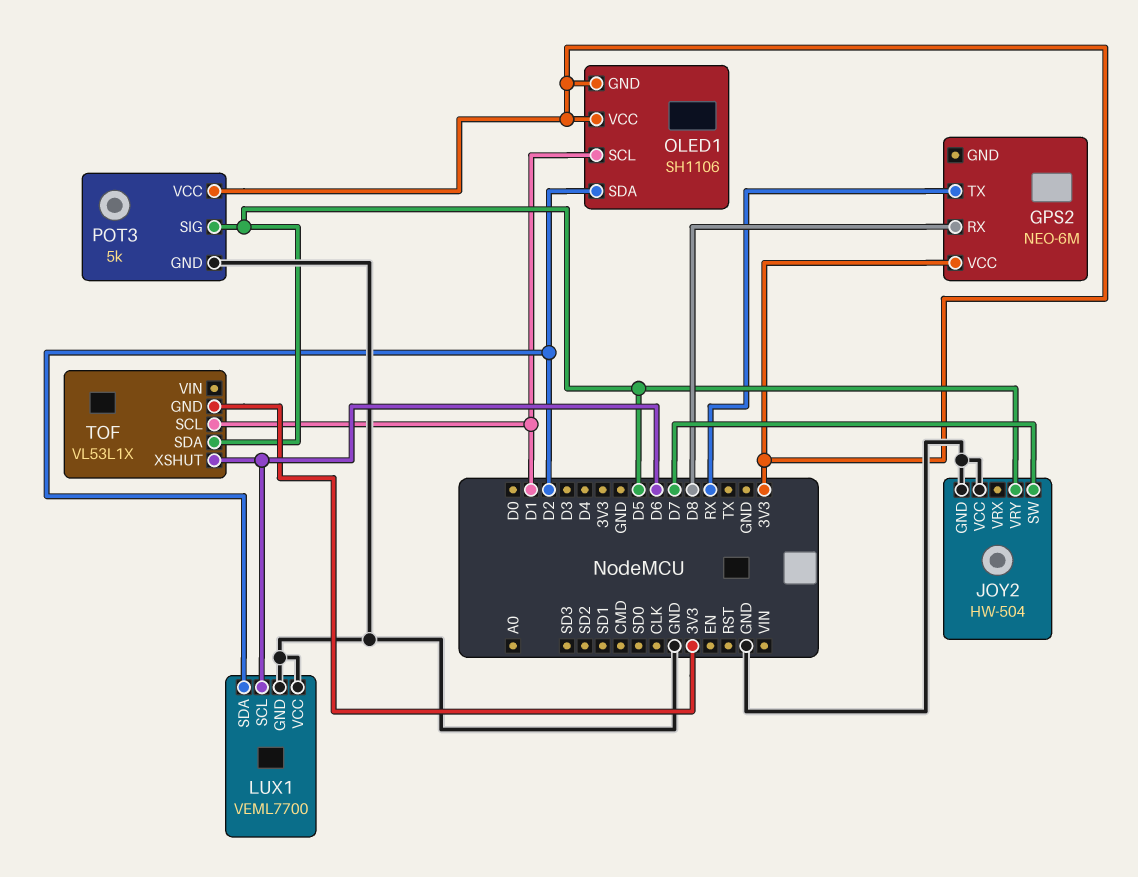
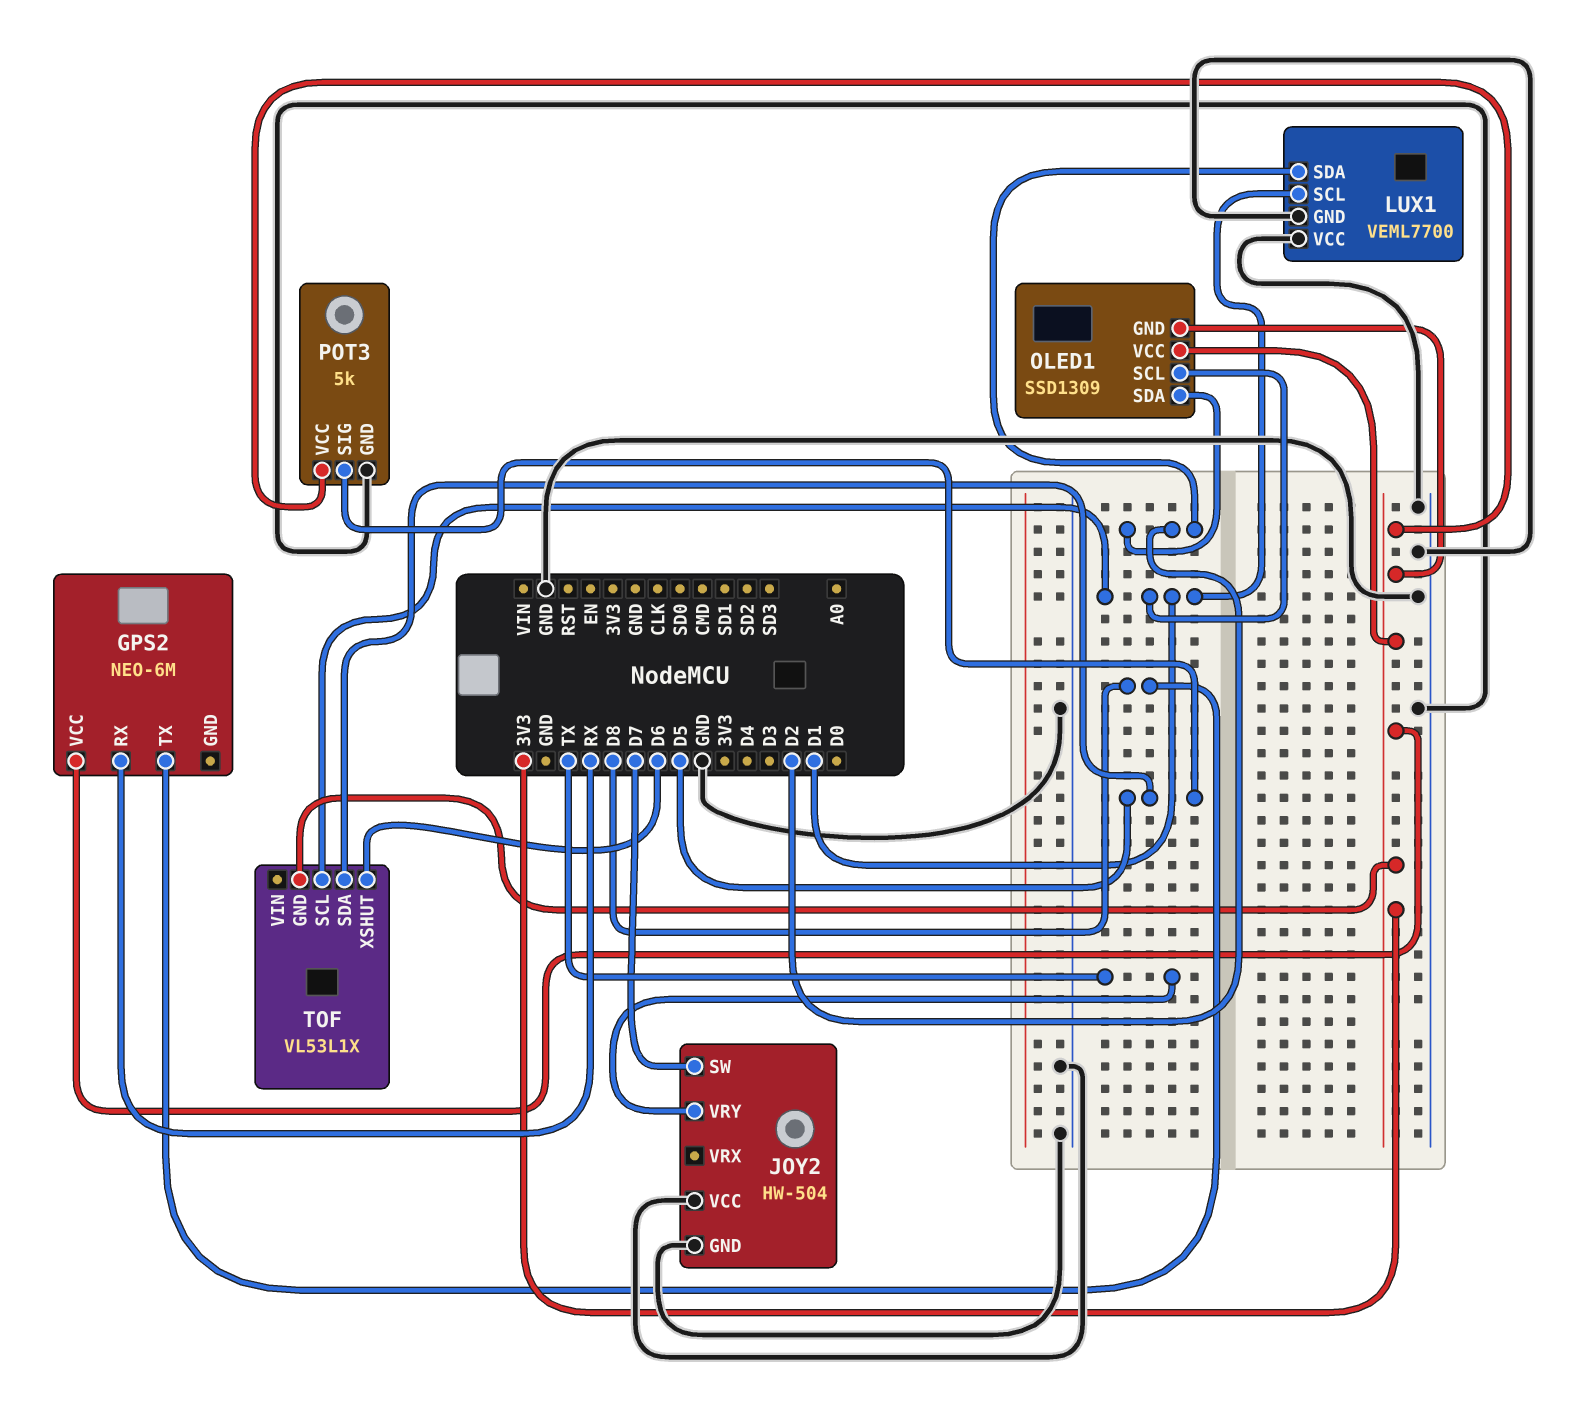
GPS2 pin RX: D8 -> RX
GPS2 pin TX: RX -> D8
JOY2 pin VRY: D5 -> TX
LUX1 pin SCL: D6 -> D1
OLED1: SH1106 -> SSD1309

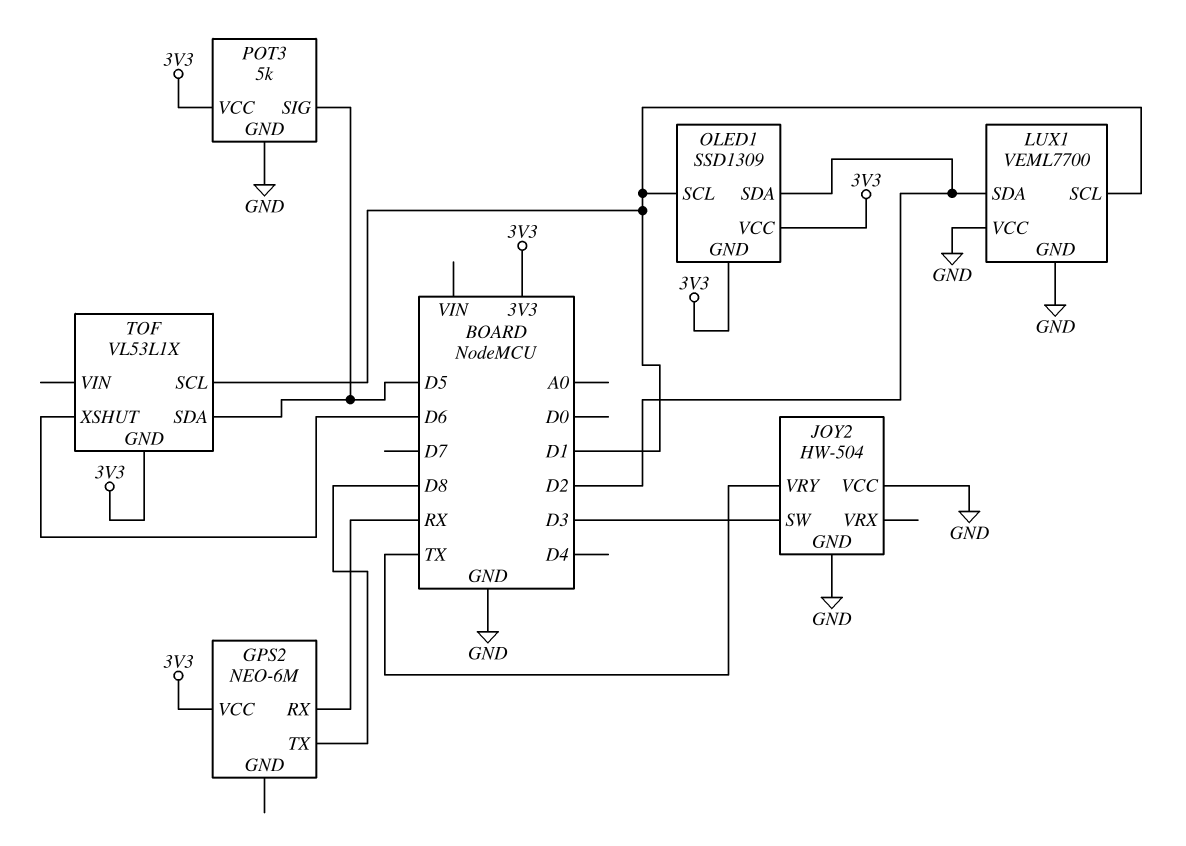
JOY2 pin SW: D7 -> D3

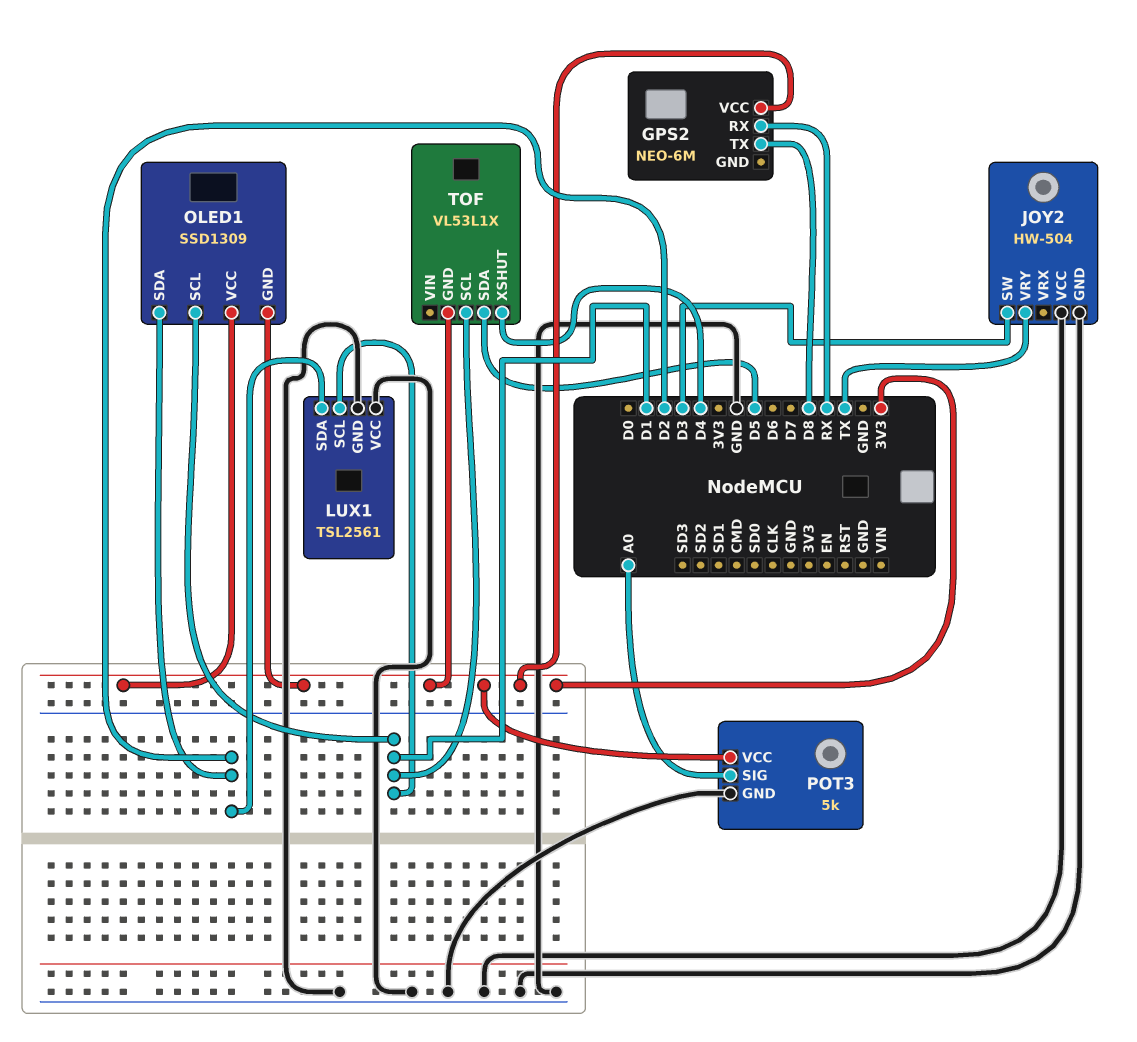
LUX1: VEML7700 -> TSL2561
POT3 pin SIG: D5 -> A0
TOF pin XSHUT: D6 -> D4

